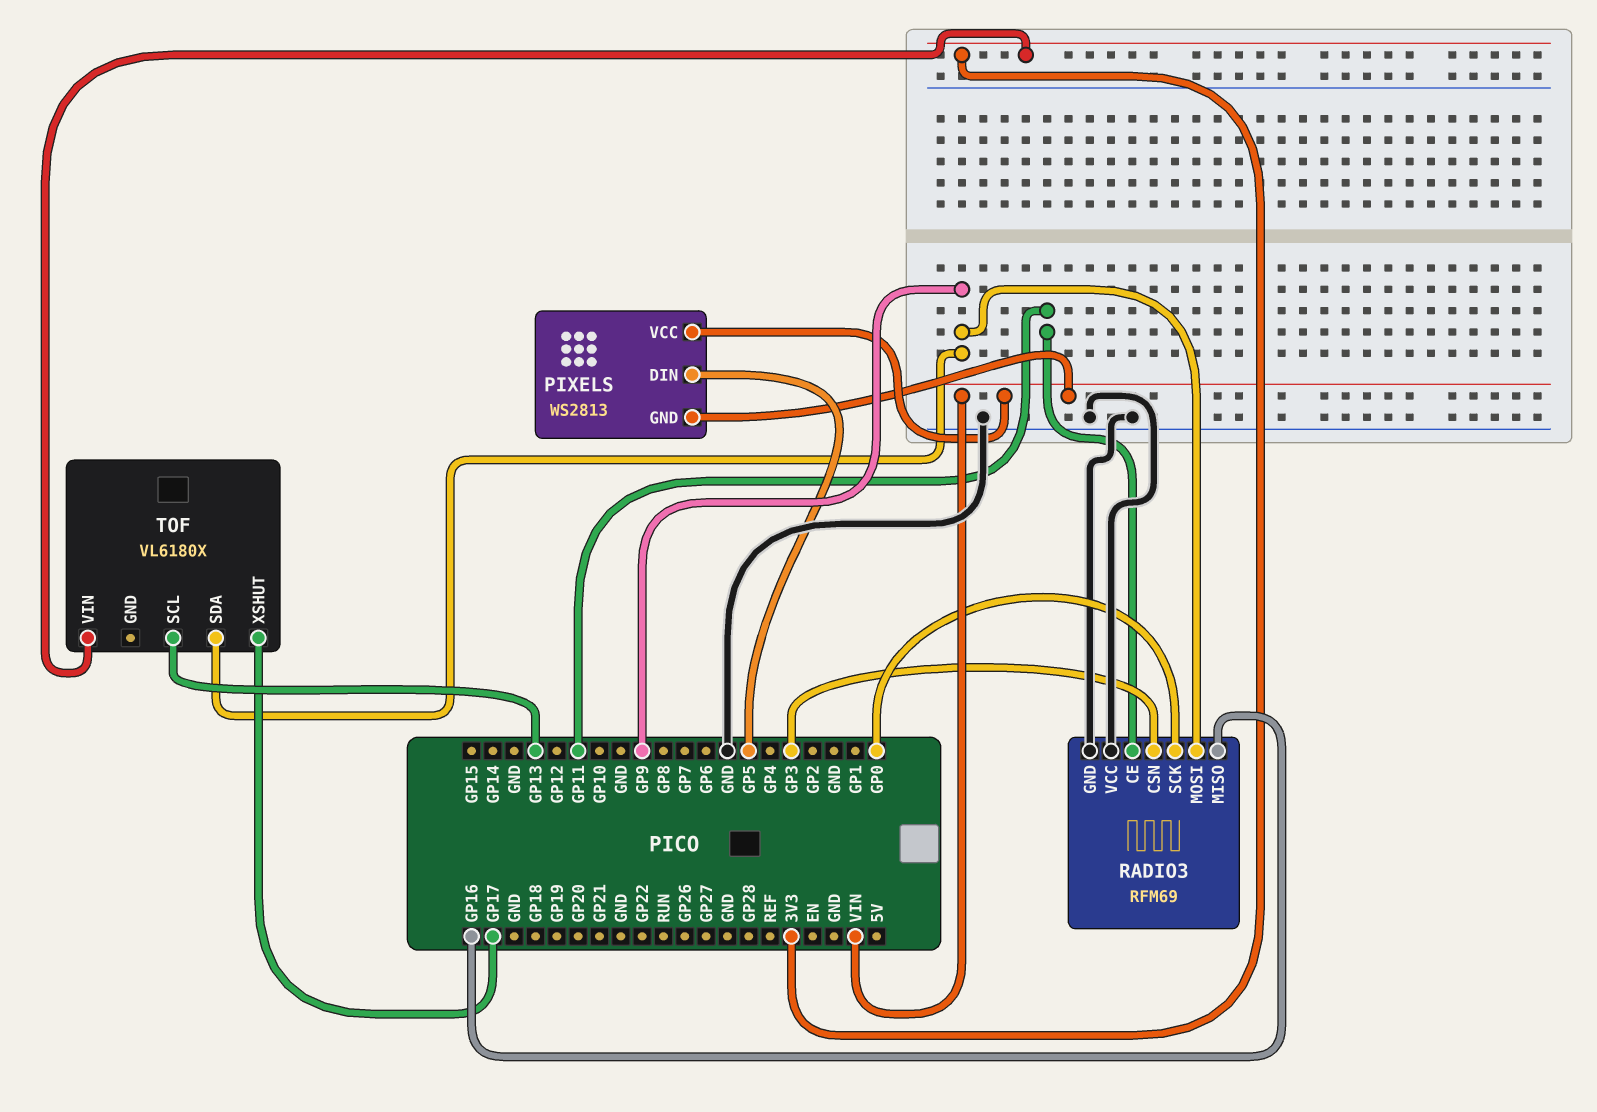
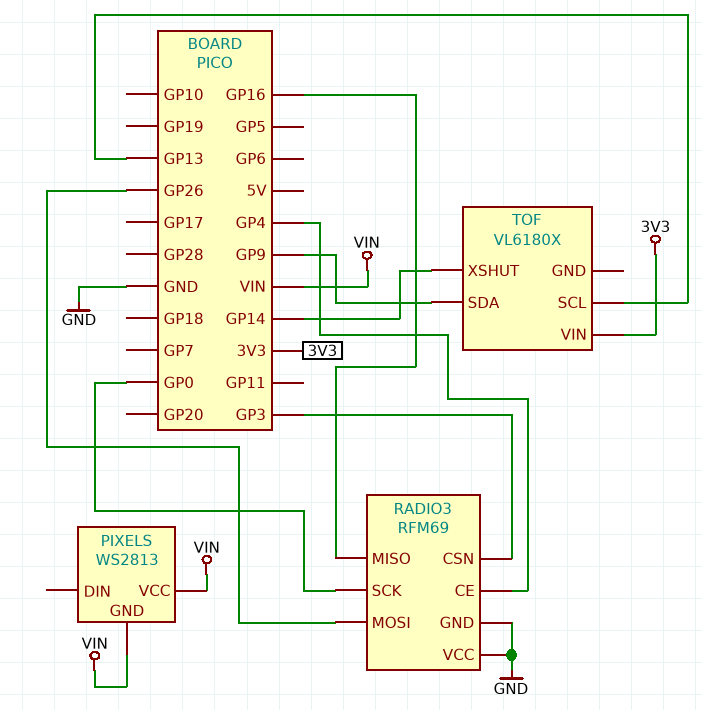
PIXELS pin DIN: GP5 -> none
RADIO3 pin CE: GP11 -> GP4
RADIO3 pin MOSI: GP9 -> GP26
TOF pin XSHUT: GP17 -> GP14

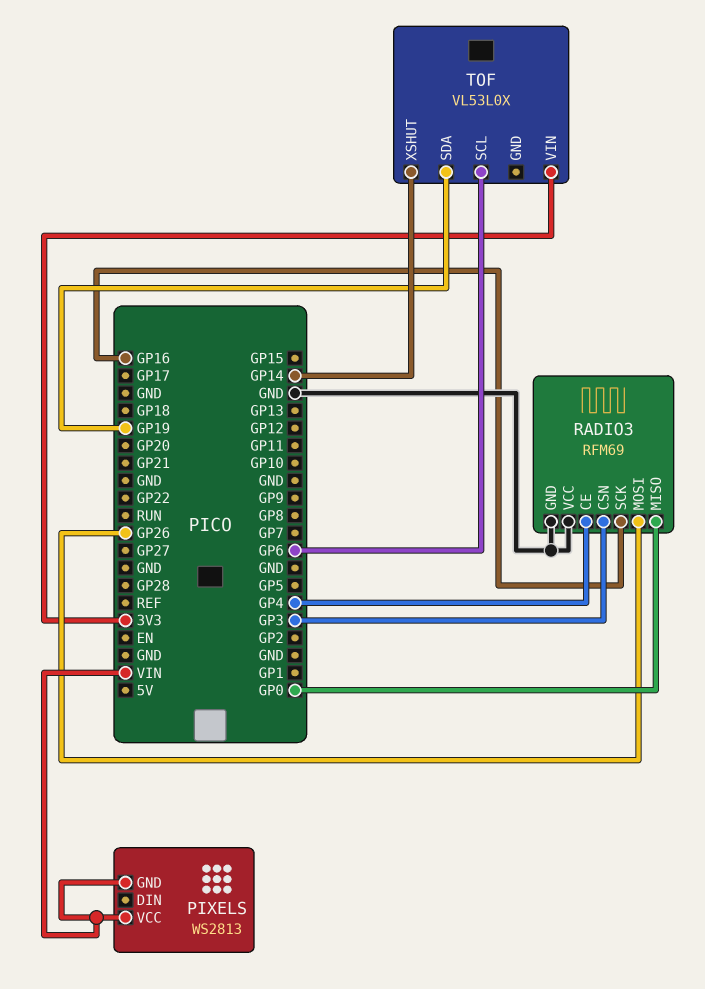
RADIO3 pin MISO: GP16 -> GP0
RADIO3 pin SCK: GP0 -> GP16
TOF: VL6180X -> VL53L0X
TOF pin SCL: GP13 -> GP6
TOF pin SDA: GP9 -> GP19

